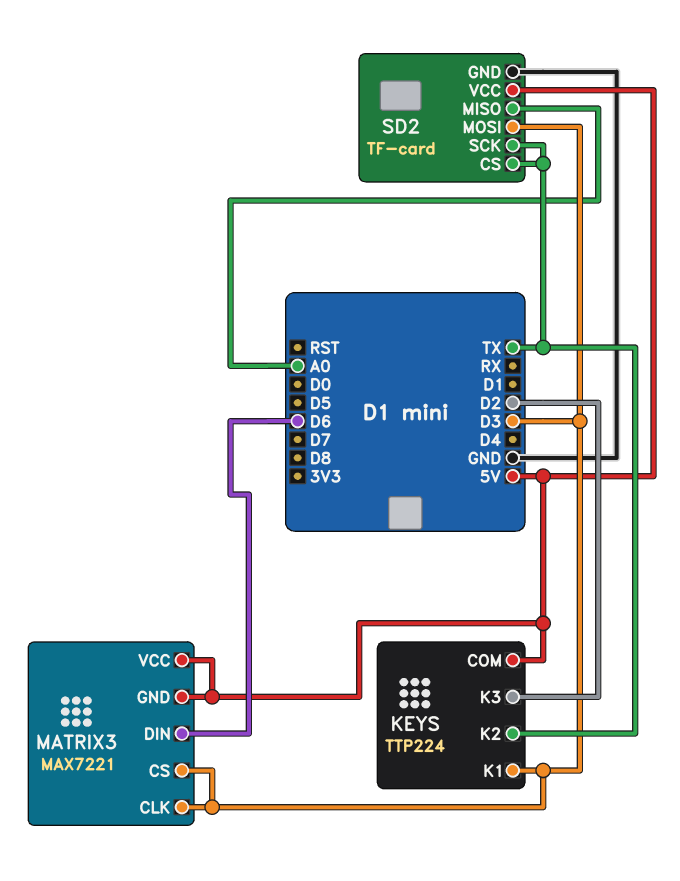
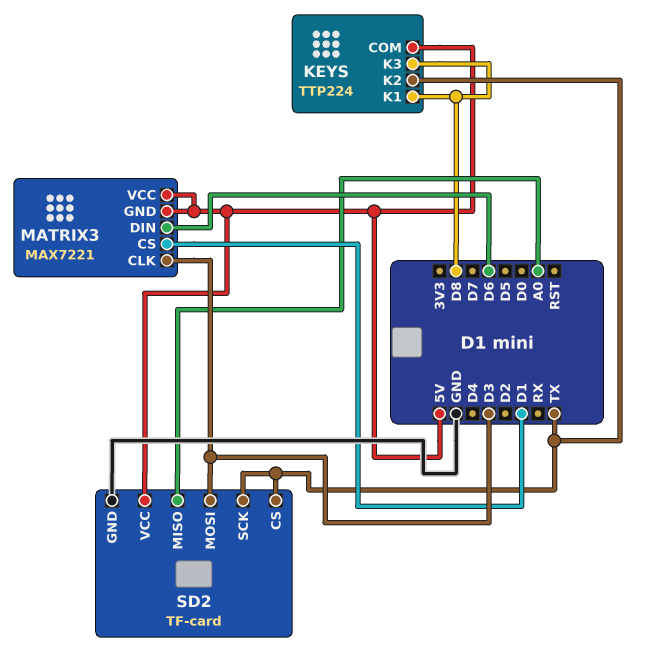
KEYS pin K1: D3 -> D8
KEYS pin K3: D2 -> D8
MATRIX3 pin CS: D3 -> D1

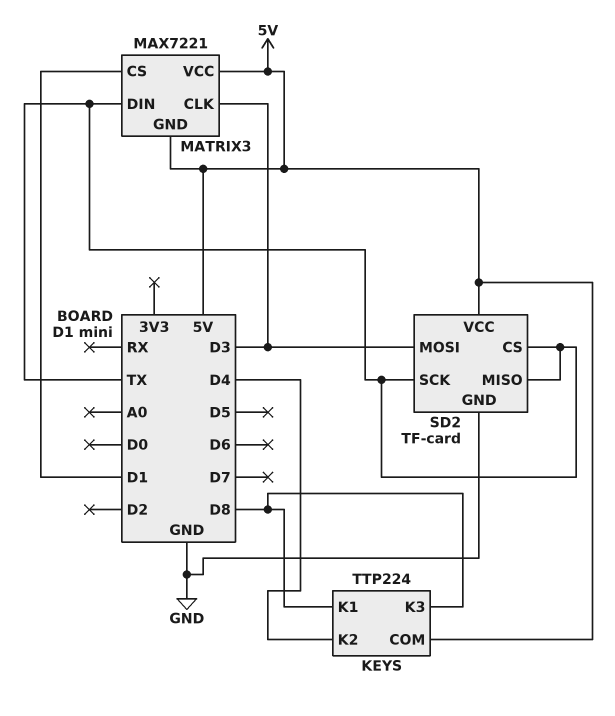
KEYS pin K2: TX -> D4
MATRIX3 pin DIN: D6 -> TX
SD2 pin MISO: A0 -> TX

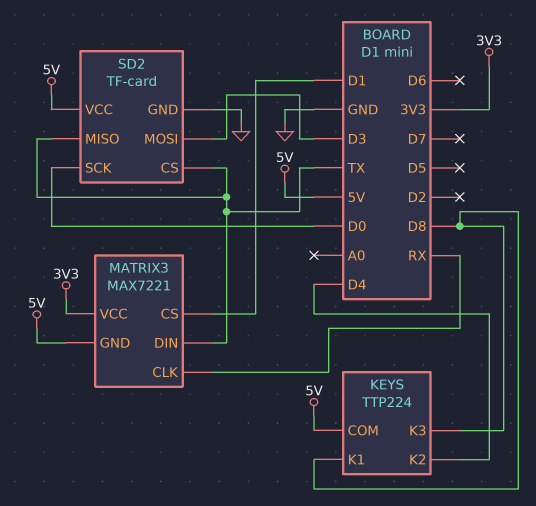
MATRIX3 pin CLK: D3 -> RX
MATRIX3 pin VCC: 5V -> 3V3
SD2 pin SCK: TX -> D0

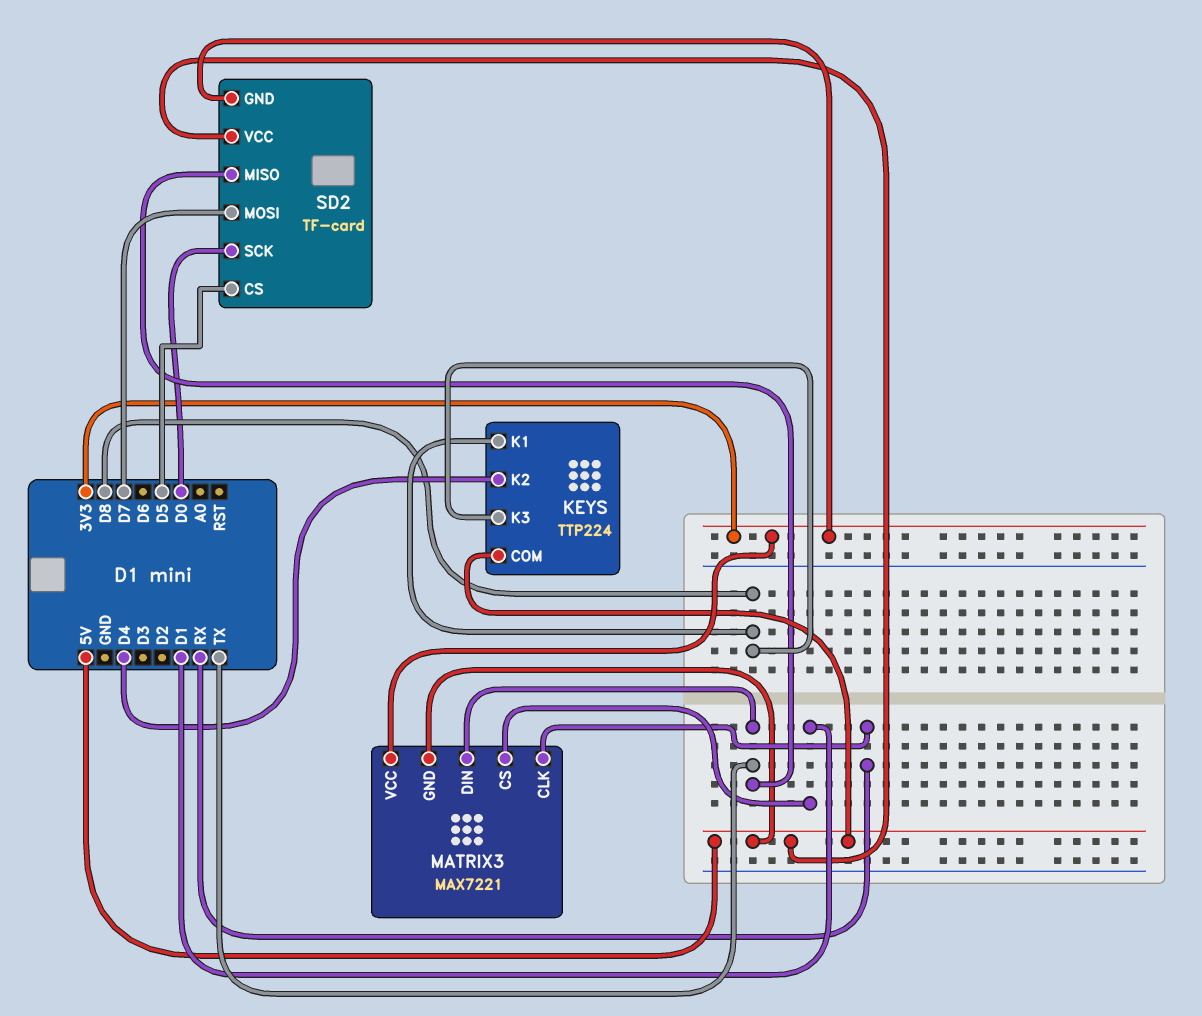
SD2 pin CS: TX -> D5
SD2 pin GND: GND -> 3V3
SD2 pin MOSI: D3 -> D7

